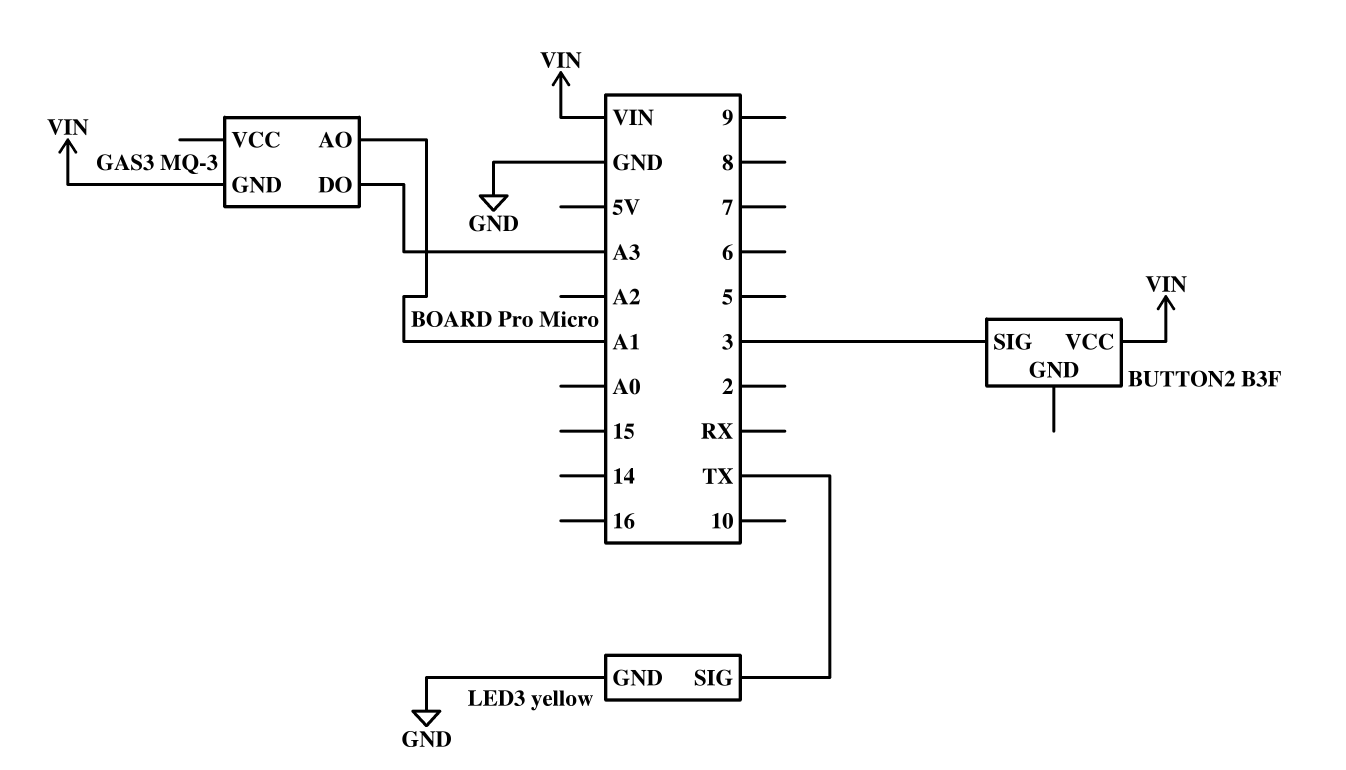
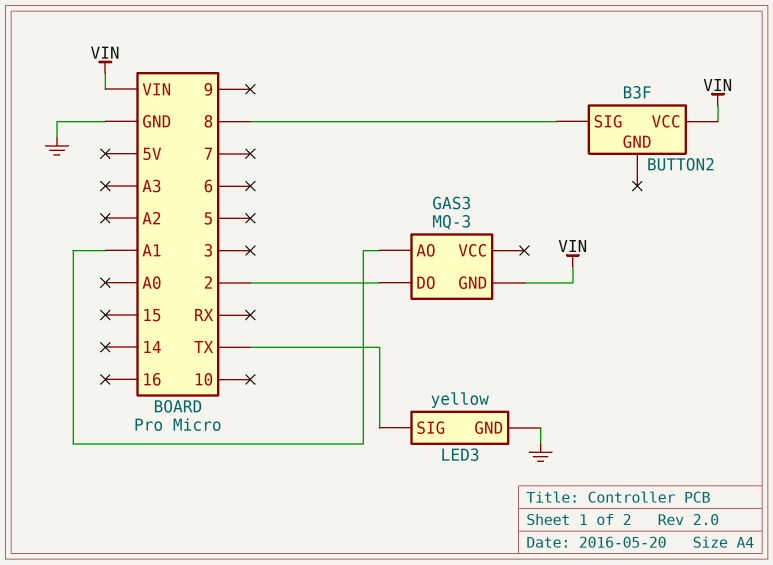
BUTTON2 pin SIG: 3 -> 8
GAS3 pin DO: A3 -> 2

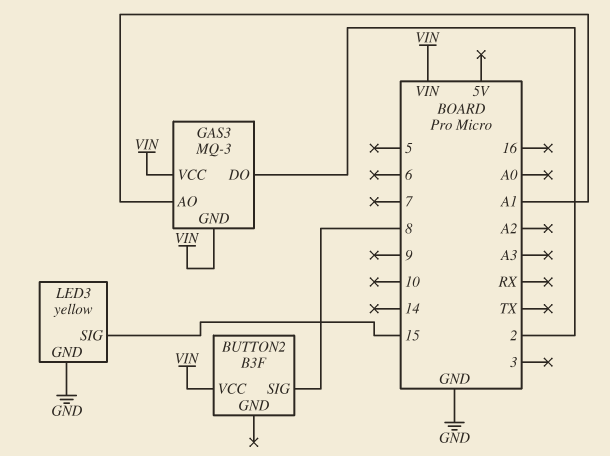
GAS3 pin VCC: none -> VIN
LED3 pin SIG: TX -> 15

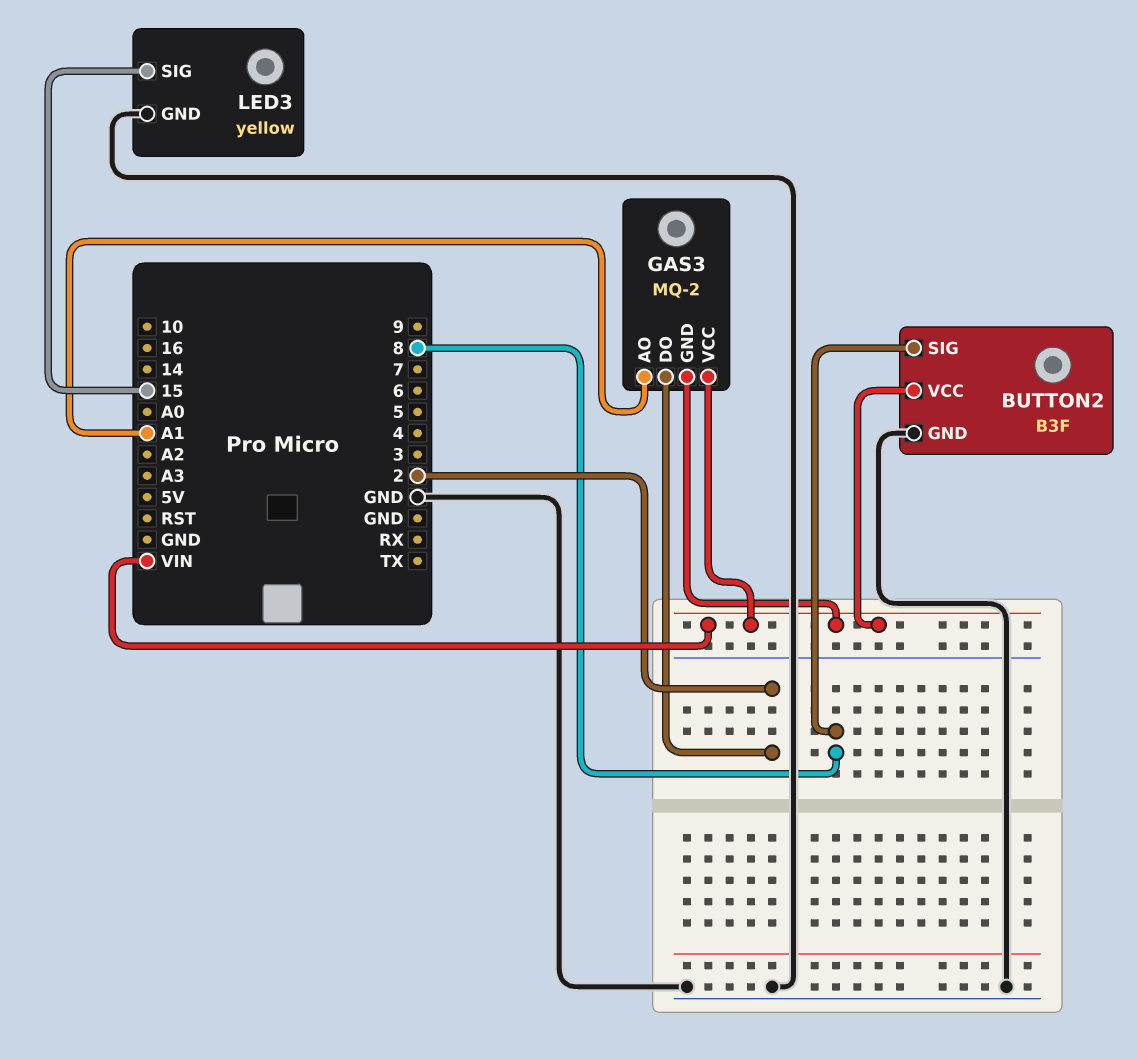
BUTTON2 pin GND: none -> GND
GAS3: MQ-3 -> MQ-2

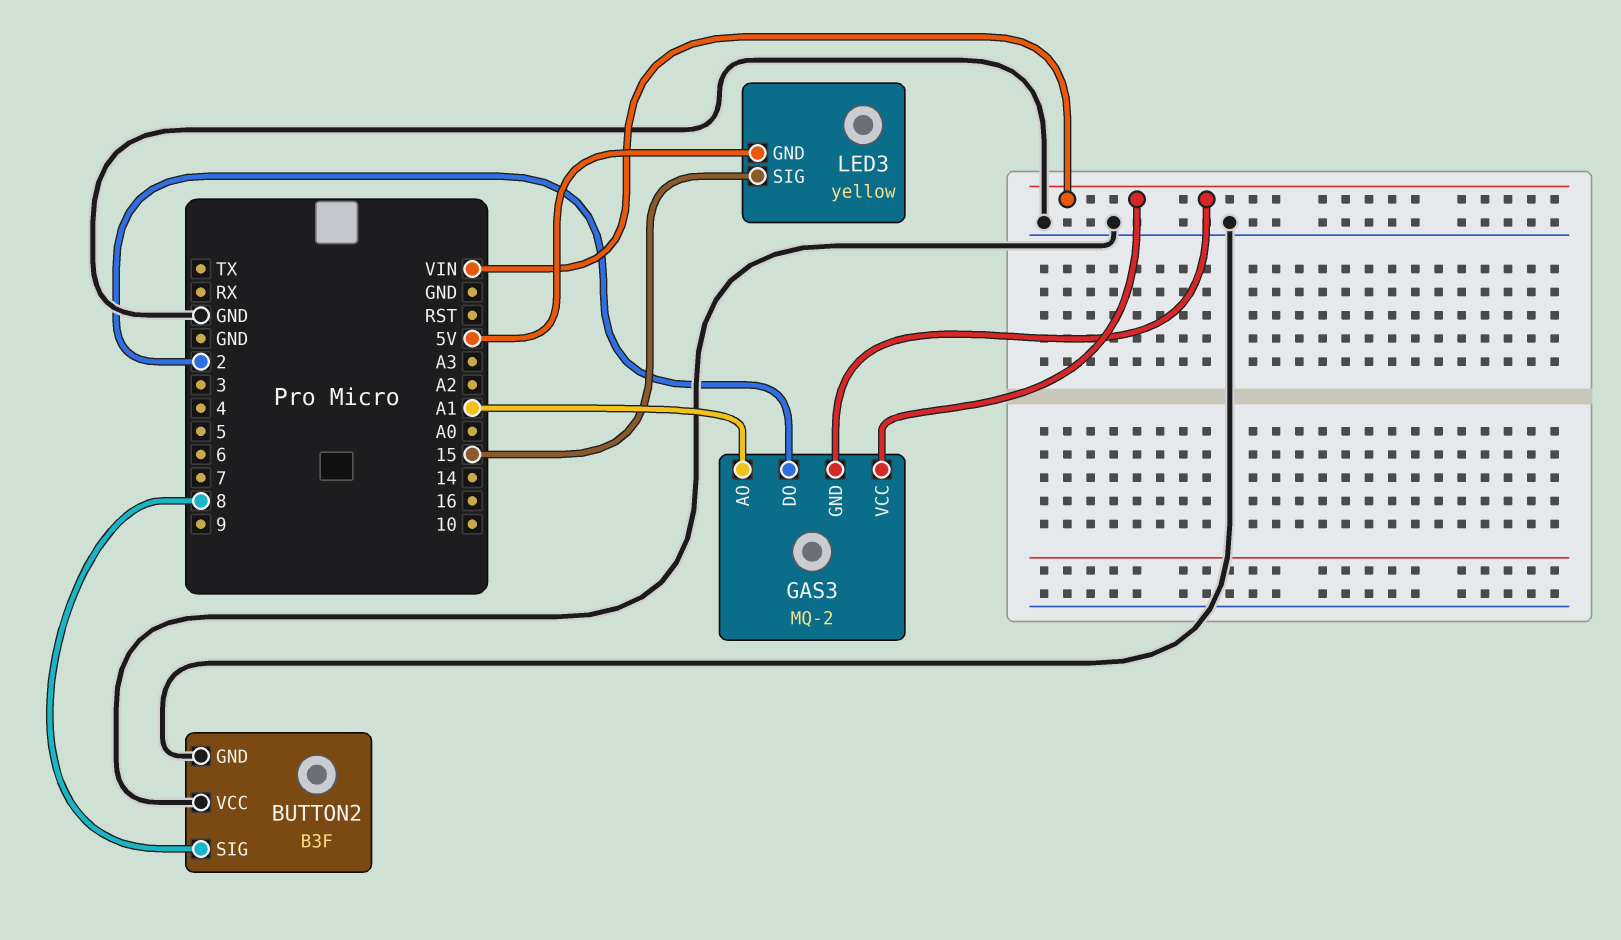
BUTTON2 pin VCC: VIN -> GND
LED3 pin GND: GND -> 5V

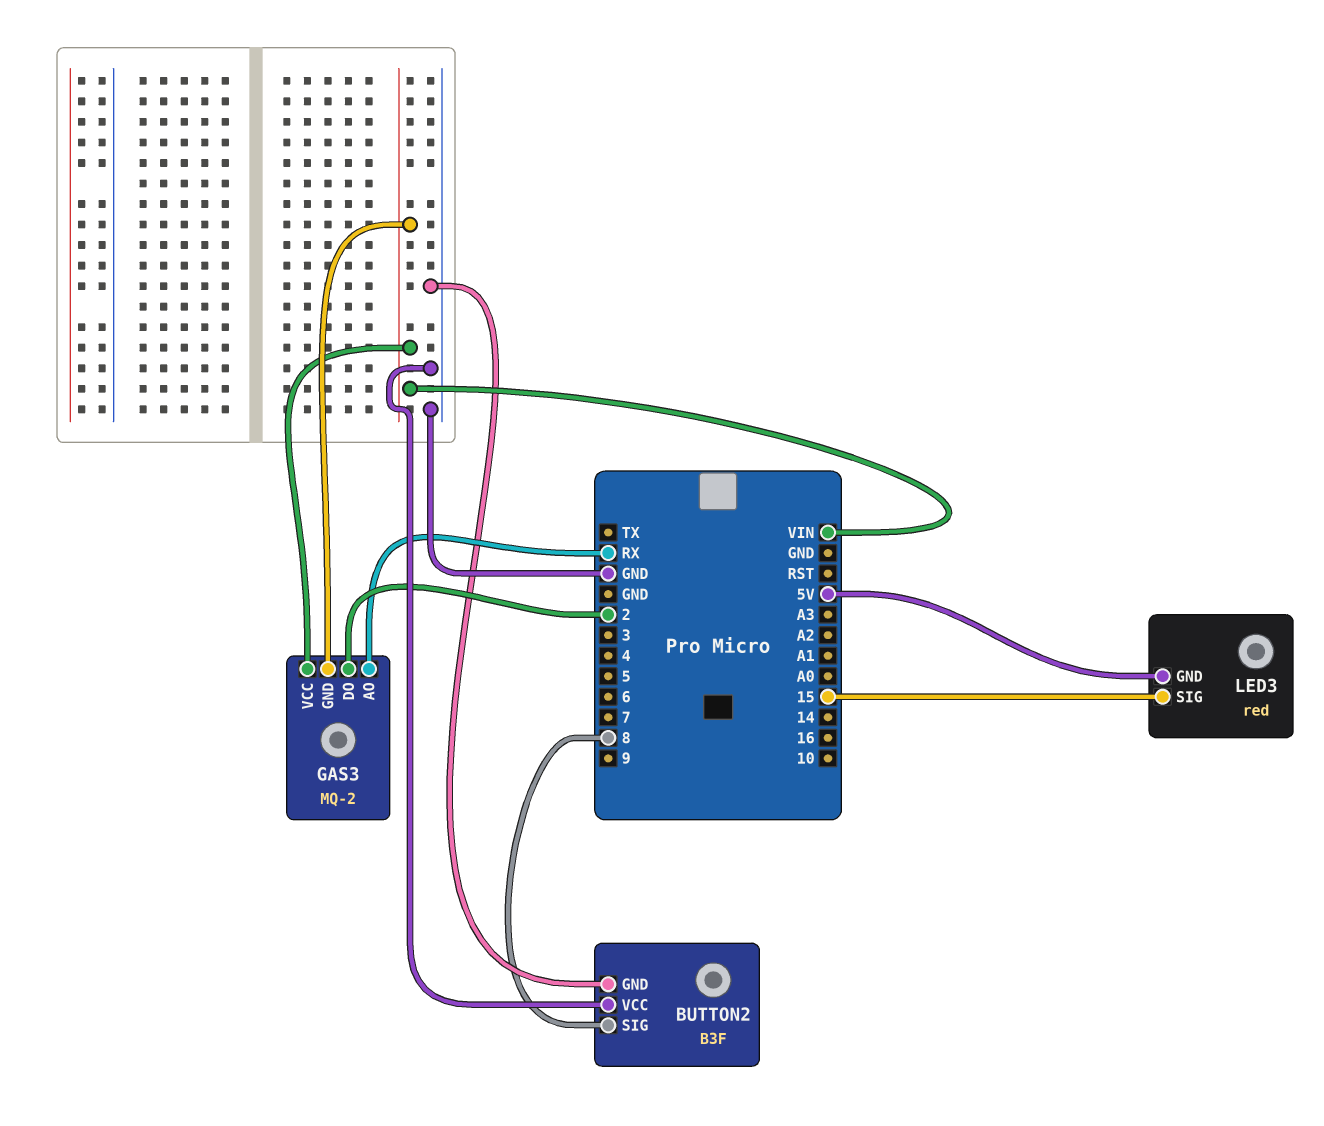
GAS3 pin AO: A1 -> RX
LED3: yellow -> red

